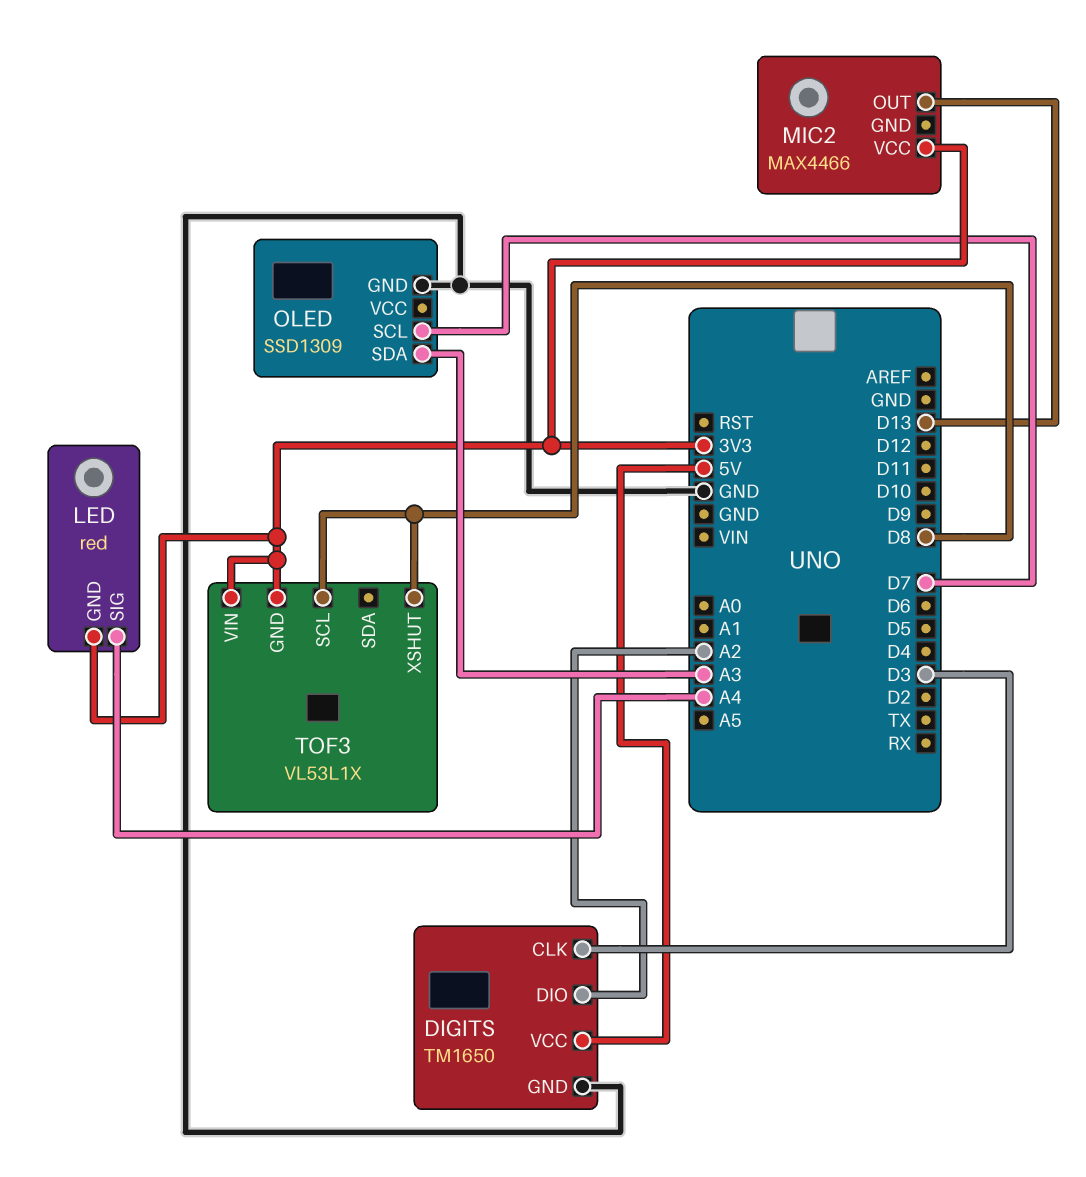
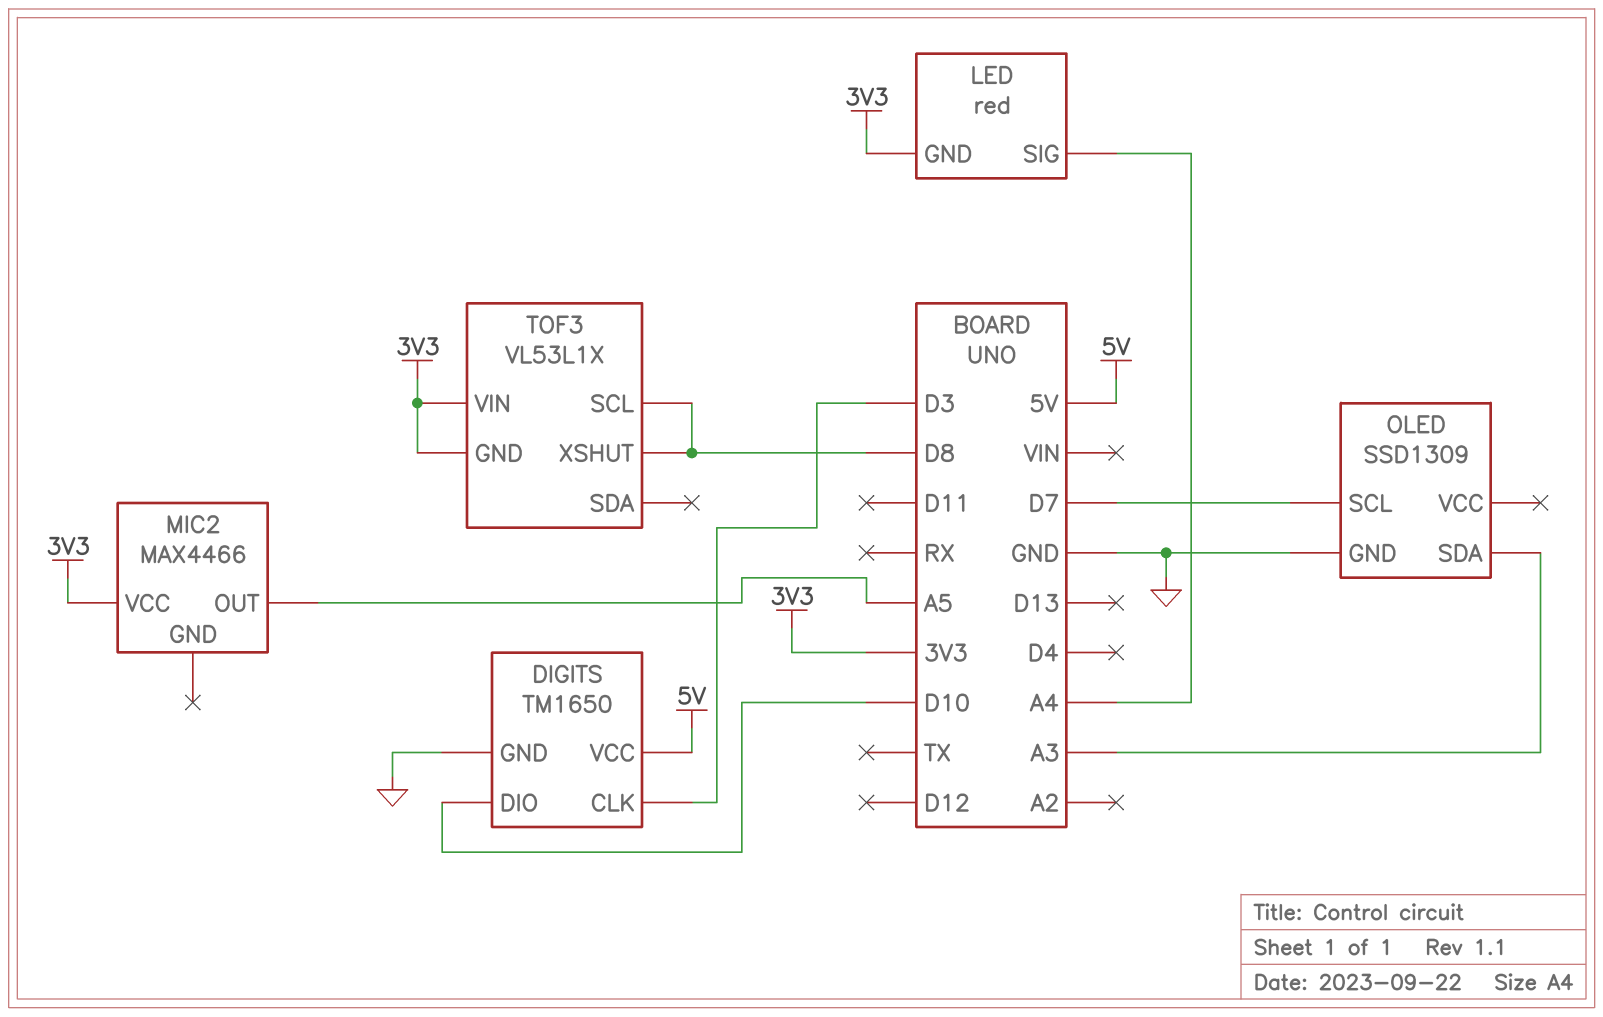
DIGITS pin DIO: A2 -> D10
MIC2 pin OUT: D13 -> A5

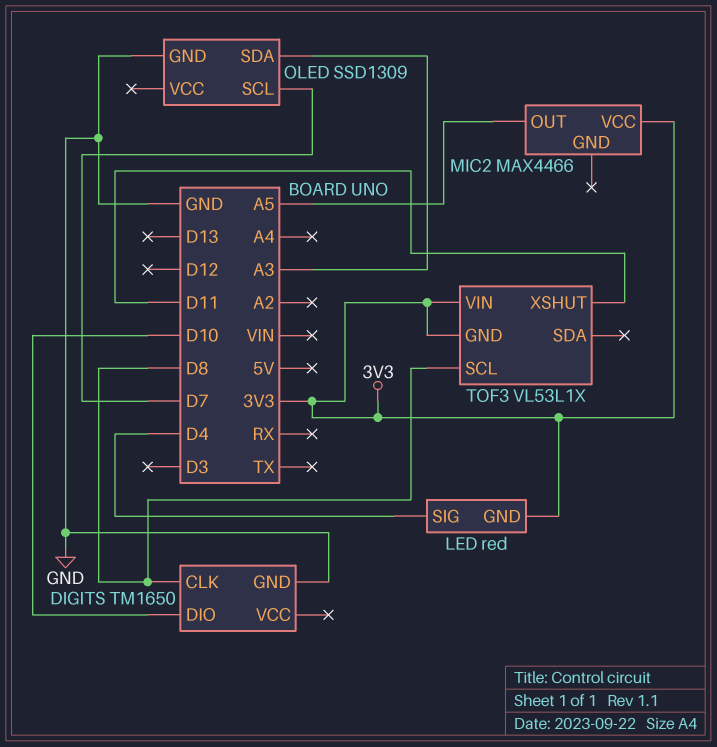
DIGITS pin CLK: D3 -> D8
DIGITS pin VCC: 5V -> none
LED pin SIG: A4 -> D4
TOF3 pin XSHUT: D8 -> D11

